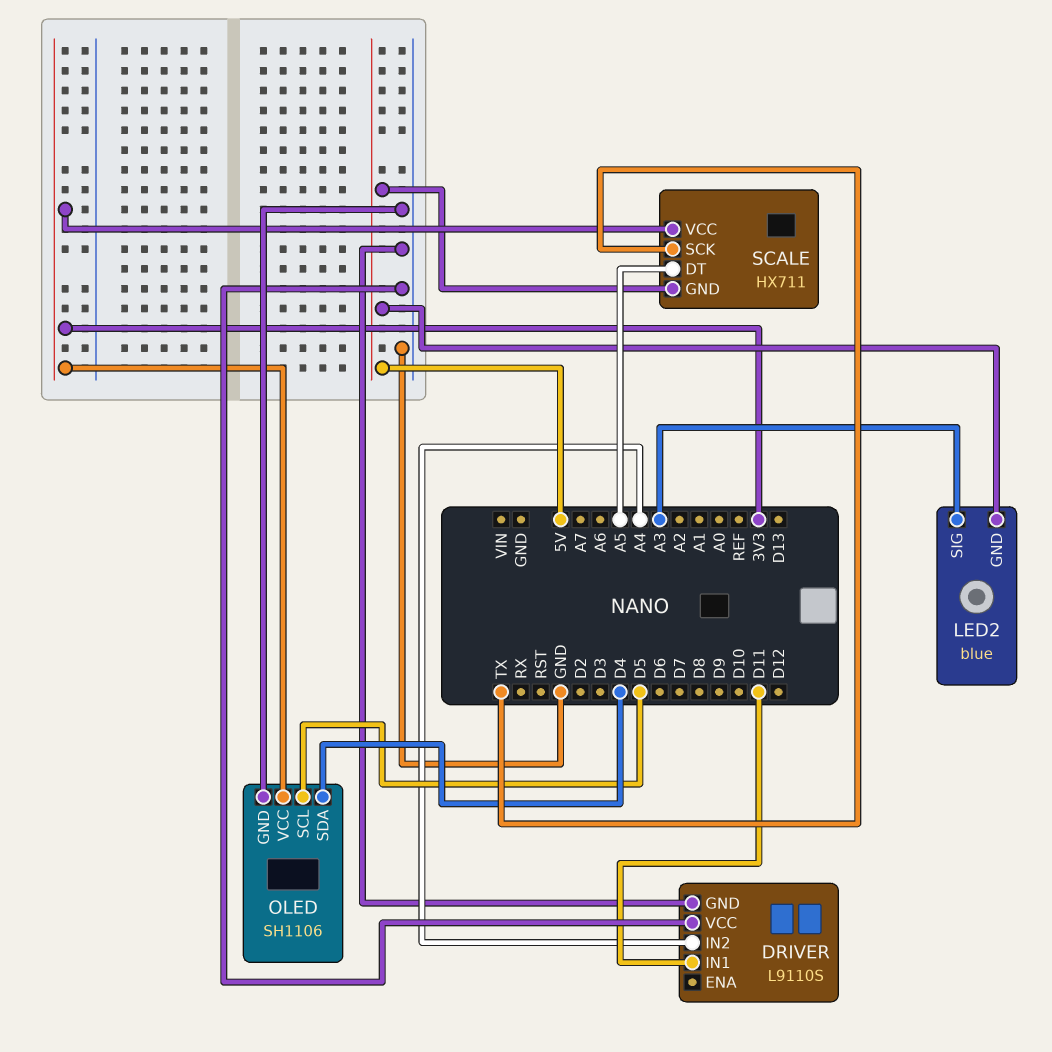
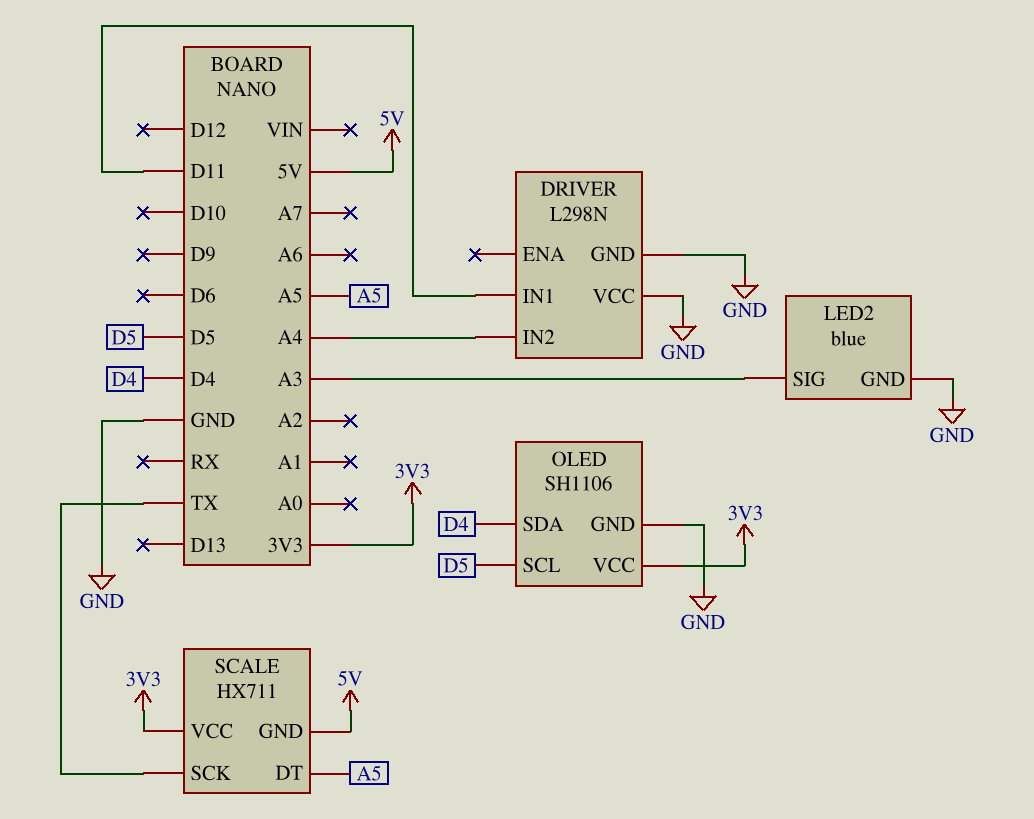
DRIVER: L9110S -> L298N
LED2 pin GND: 5V -> GND

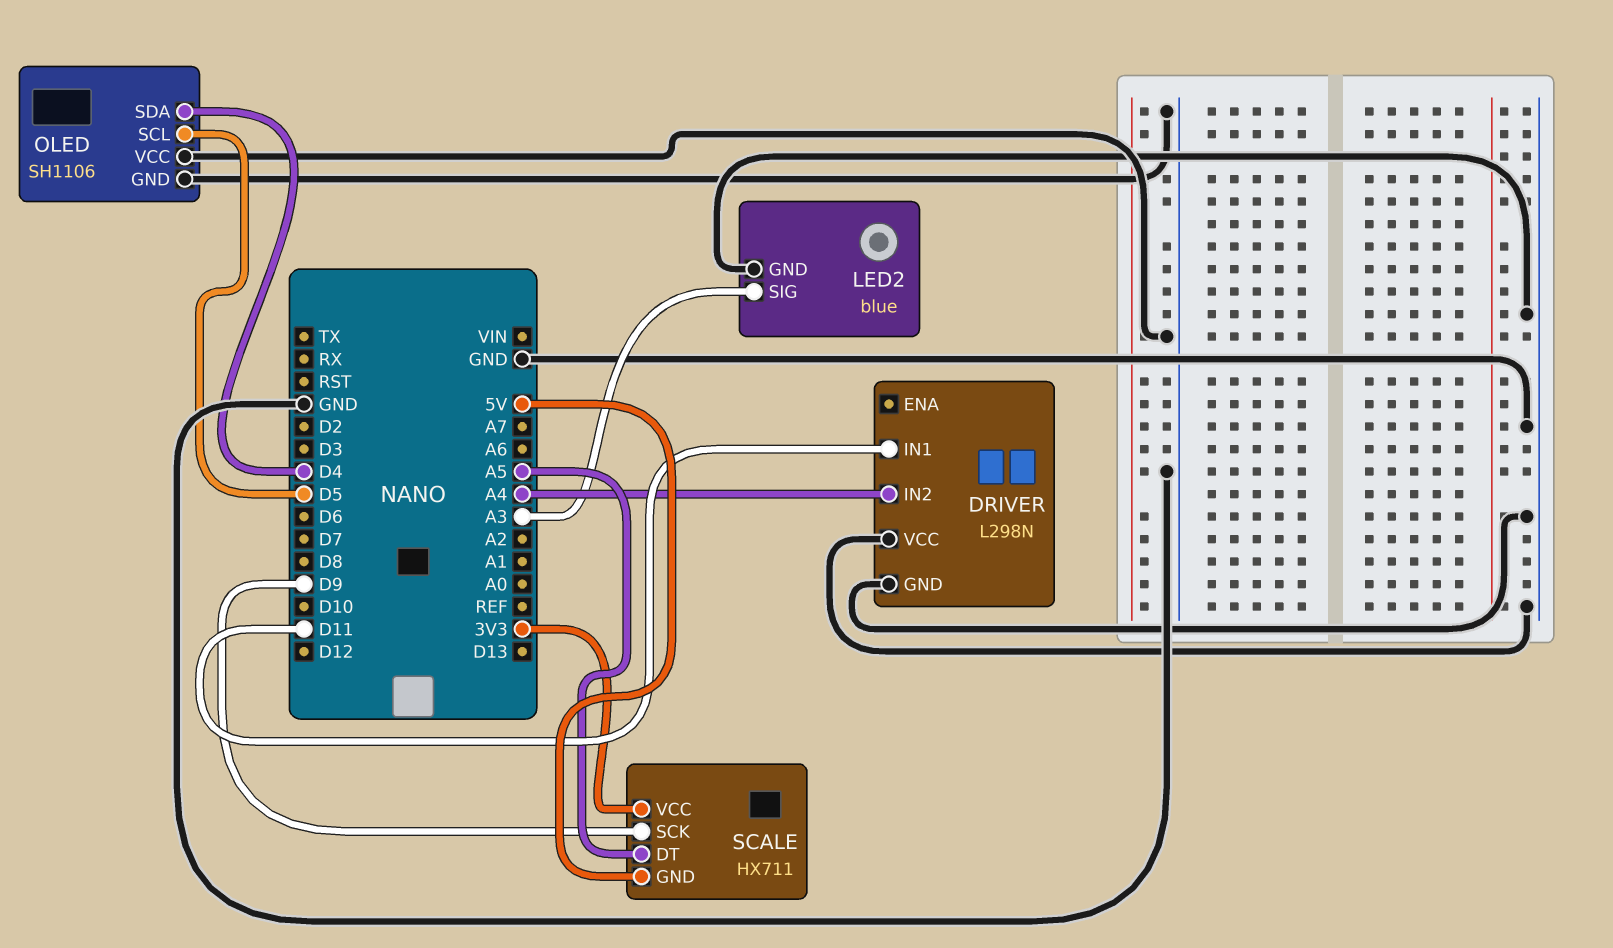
OLED pin VCC: 3V3 -> GND
SCALE pin SCK: TX -> D9

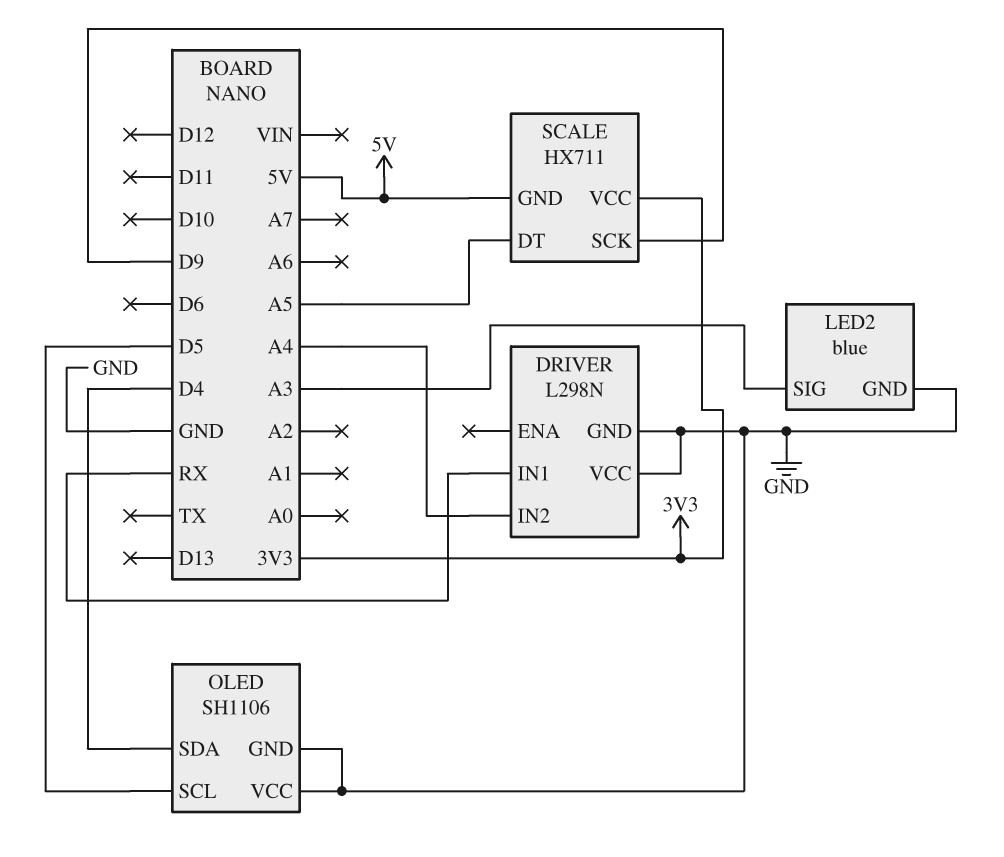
DRIVER pin IN1: D11 -> RX

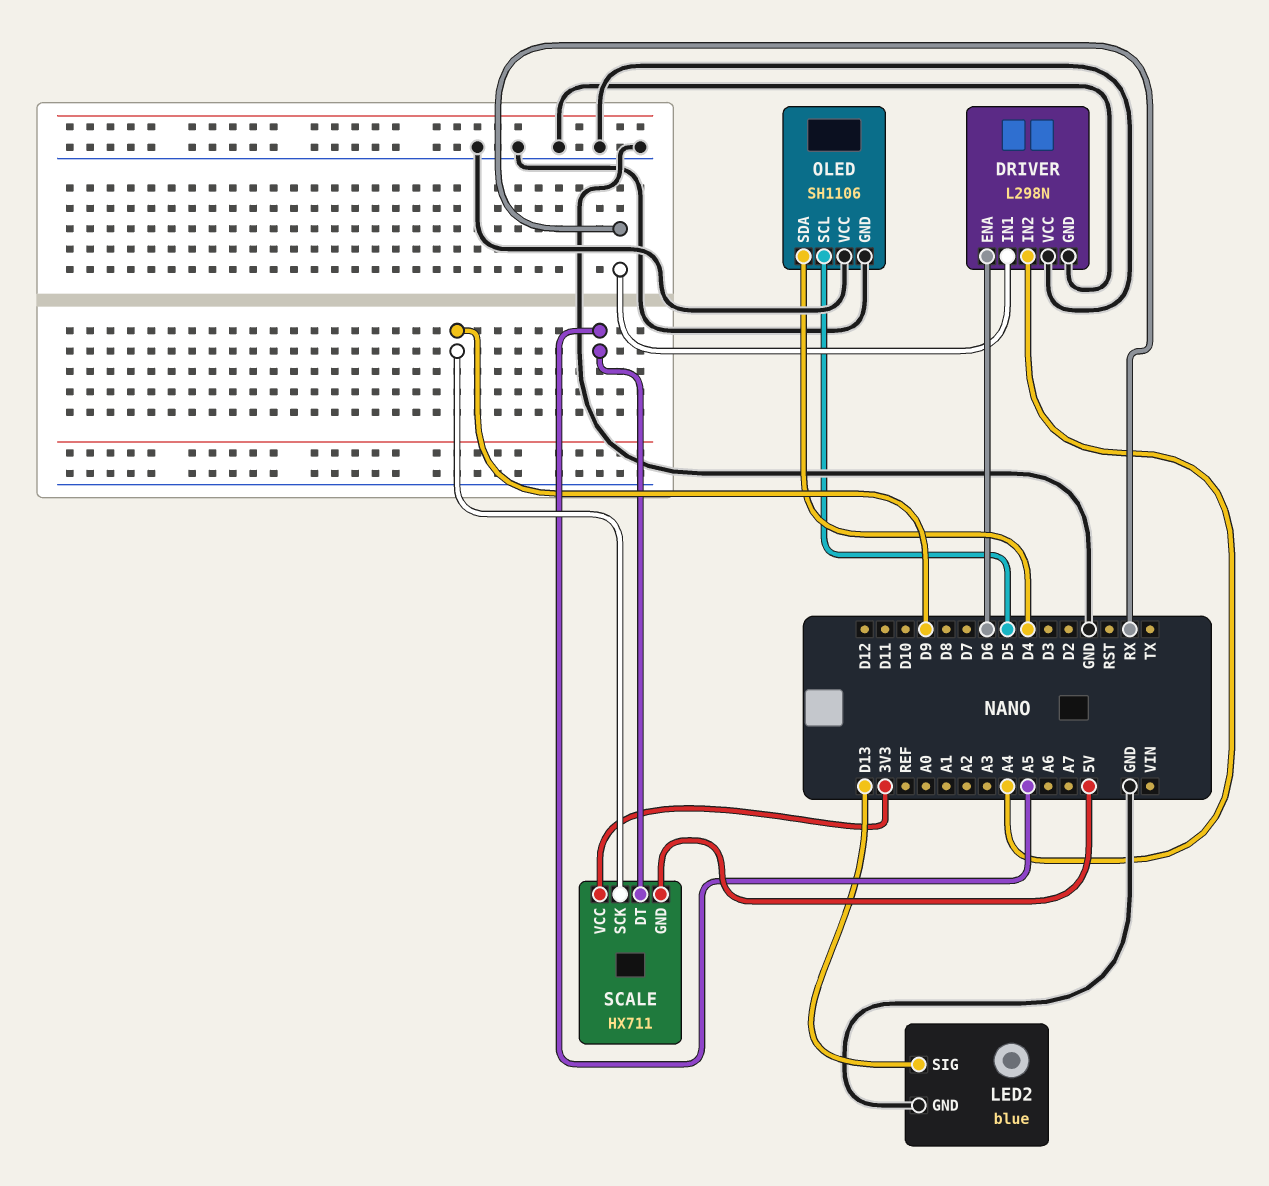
DRIVER pin ENA: none -> D6
LED2 pin SIG: A3 -> D13

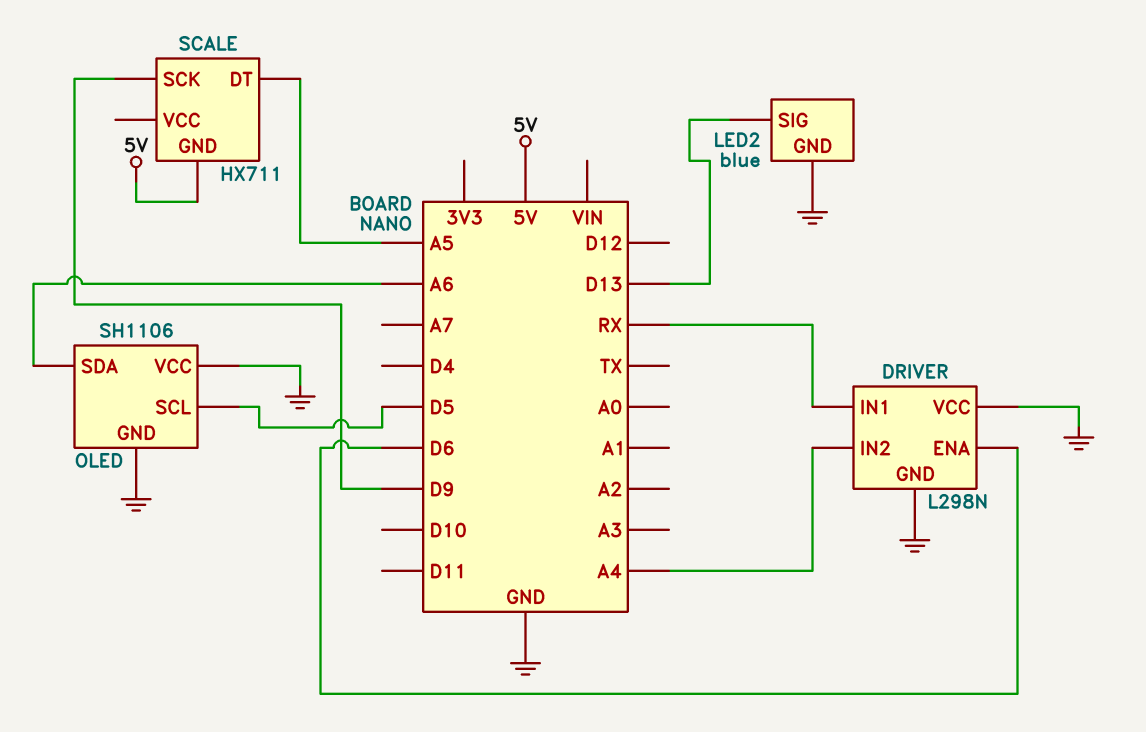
OLED pin SDA: D4 -> A6
SCALE pin VCC: 3V3 -> none

